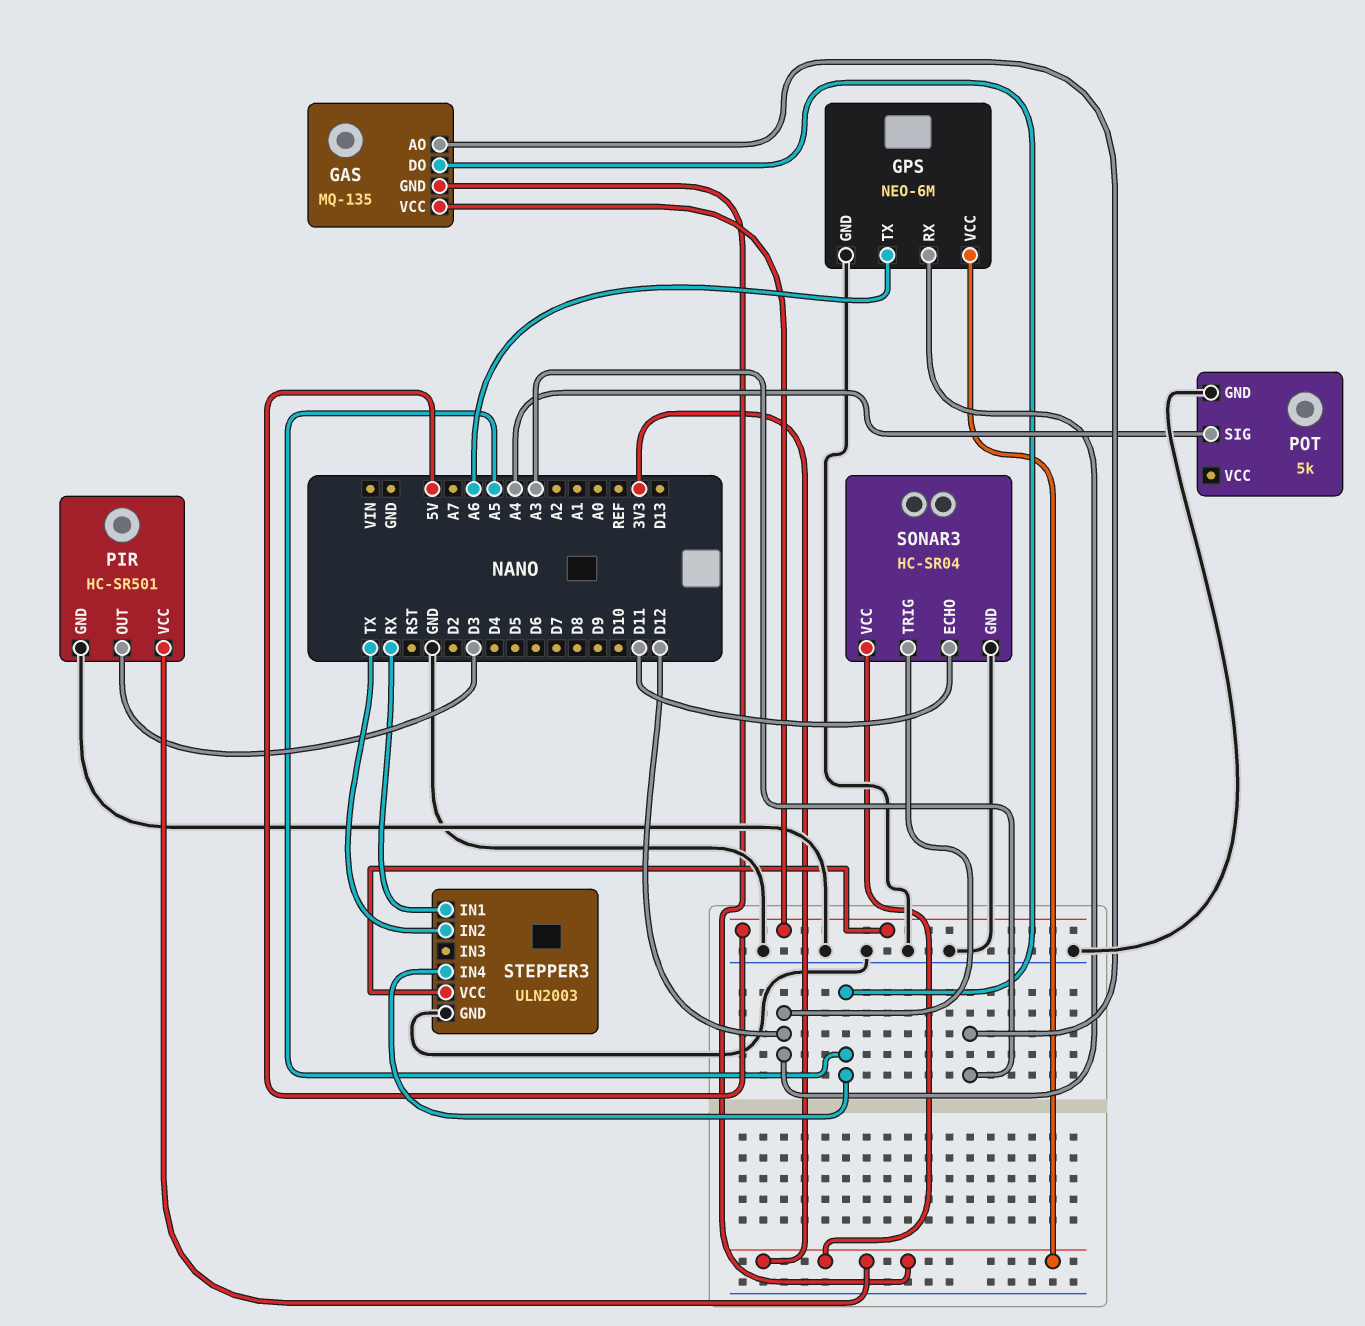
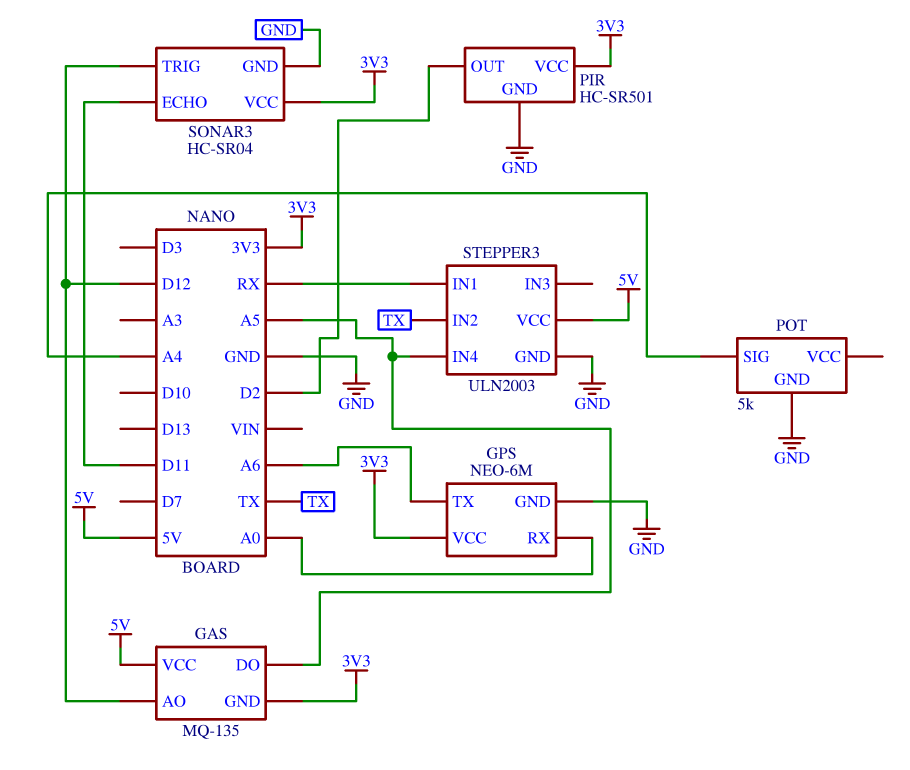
GAS pin AO: A3 -> D12
GPS pin RX: D12 -> A0
PIR pin OUT: D3 -> D2

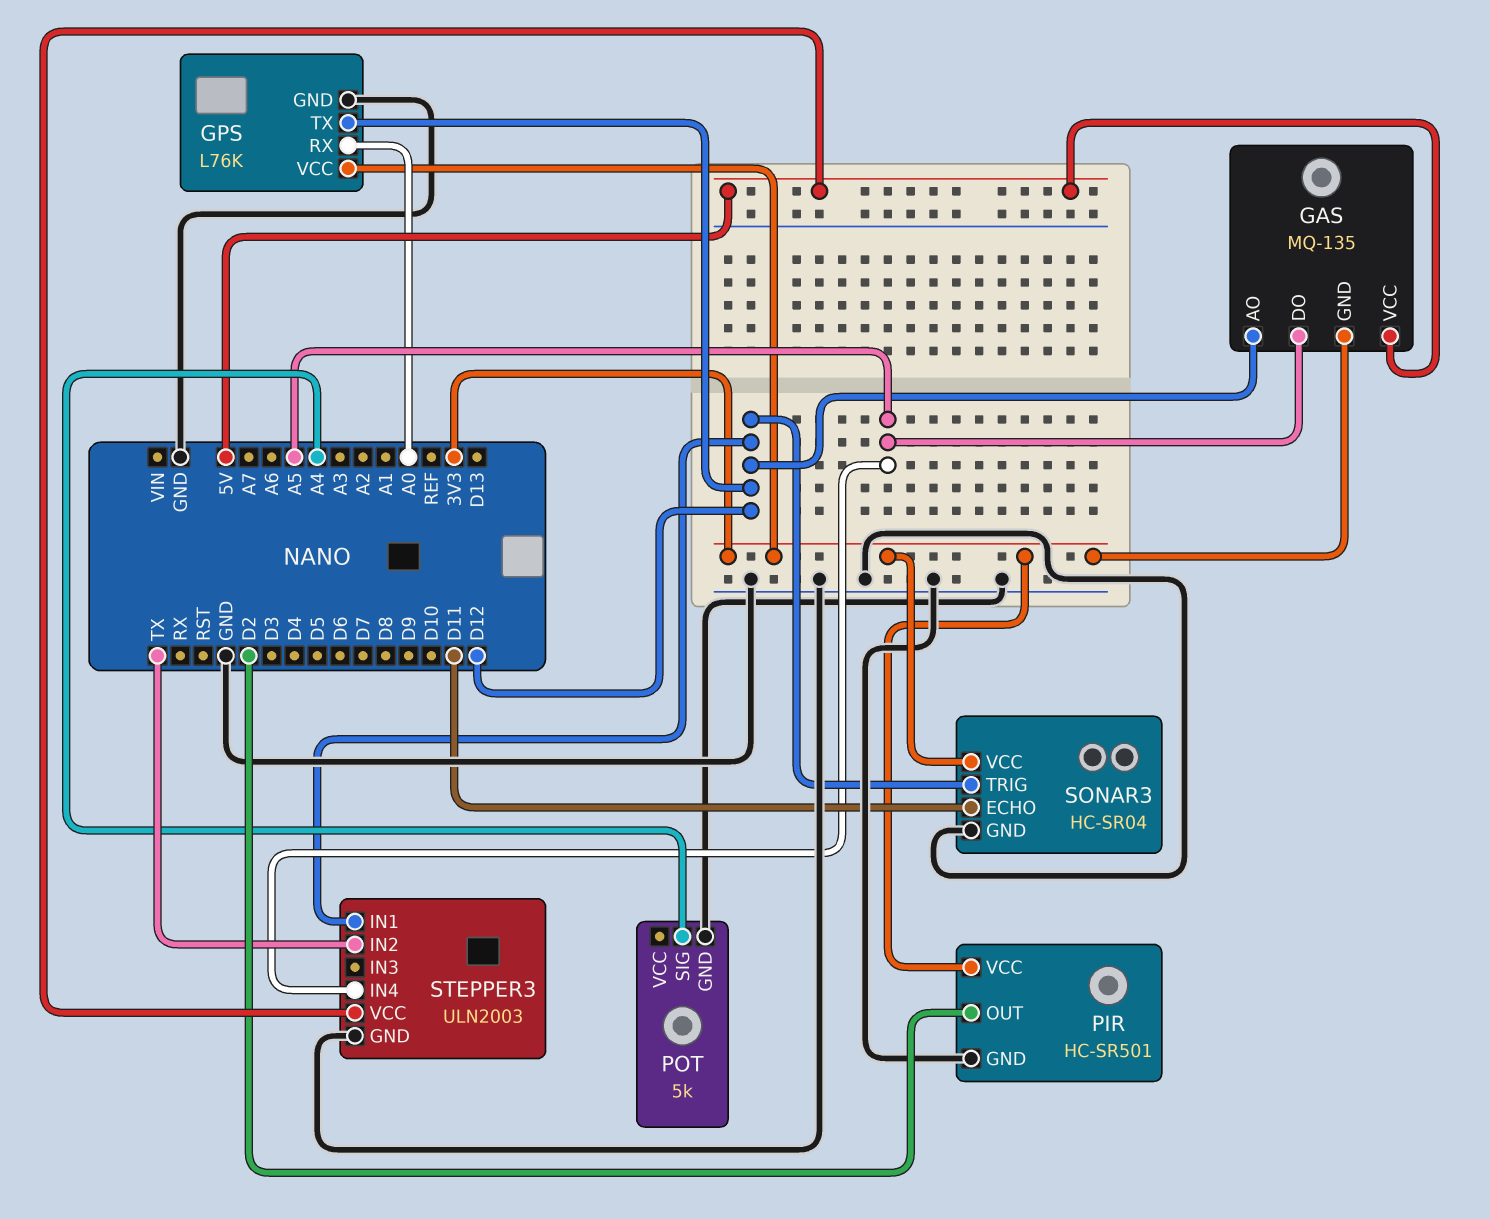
GPS: NEO-6M -> L76K
GPS pin TX: A6 -> D12
STEPPER3 pin IN1: RX -> D12

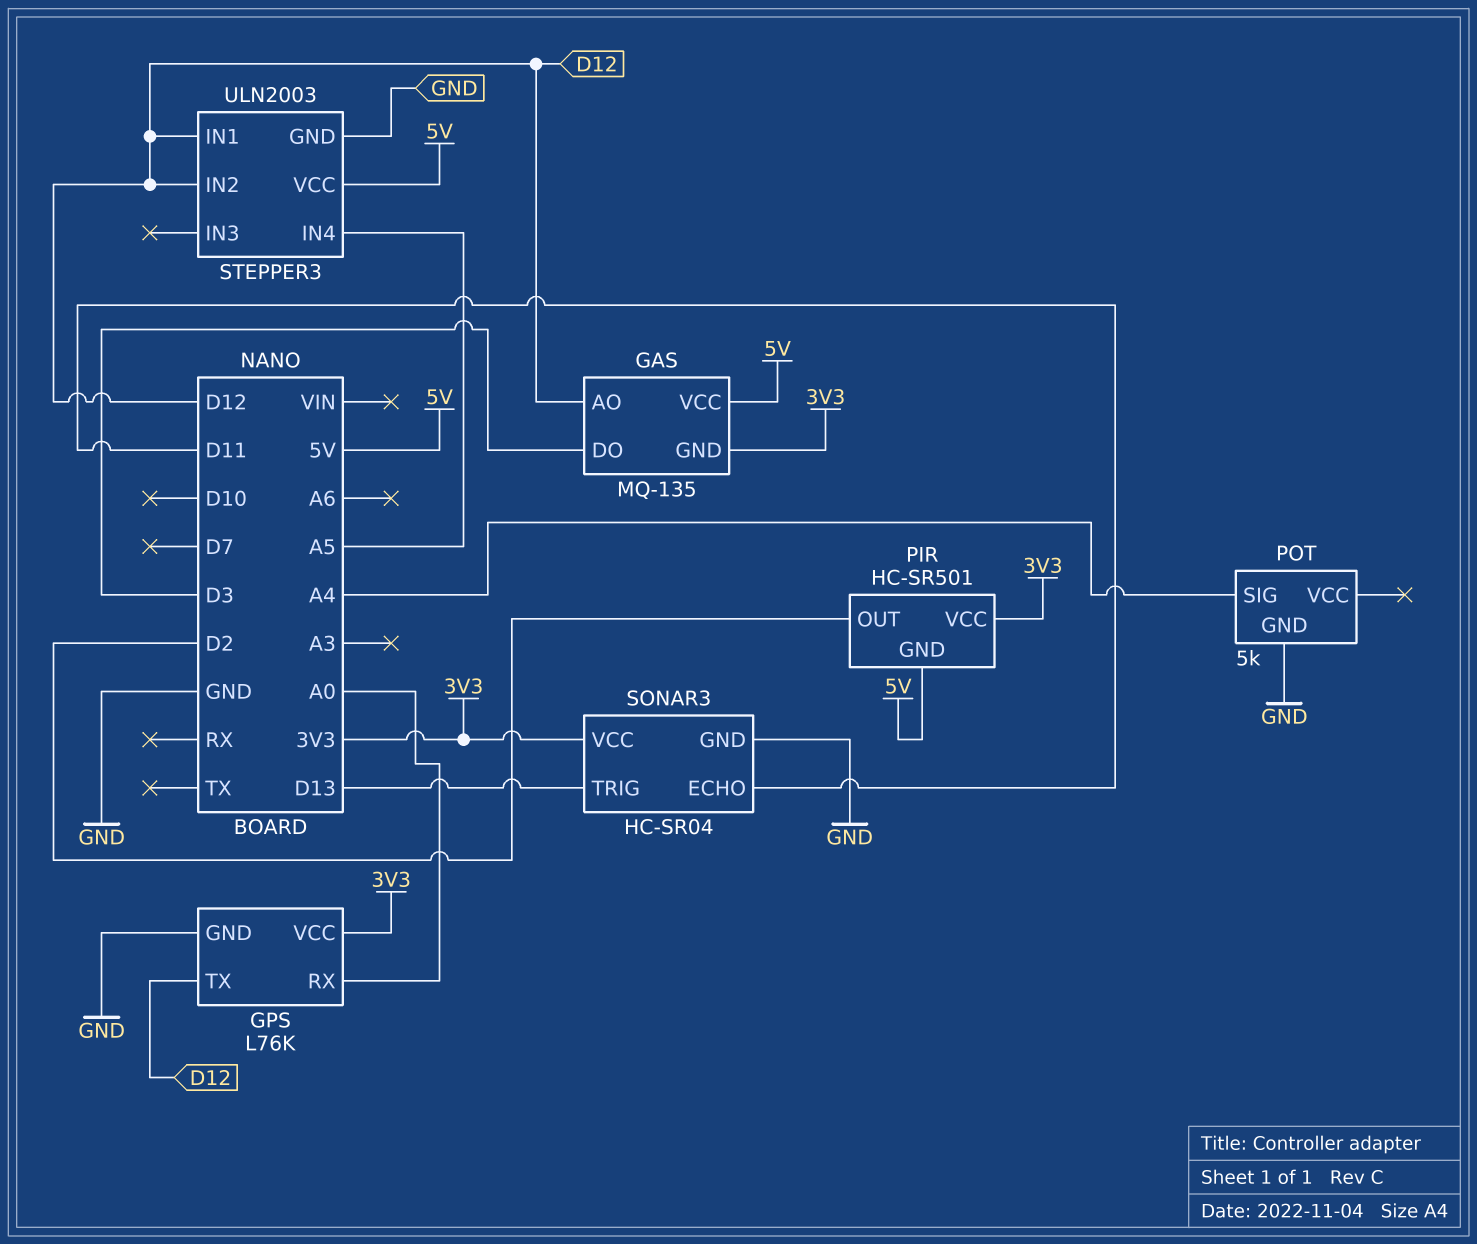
GAS pin DO: A5 -> D3
PIR pin GND: GND -> 5V
SONAR3 pin TRIG: D12 -> D13
STEPPER3 pin IN2: TX -> D12

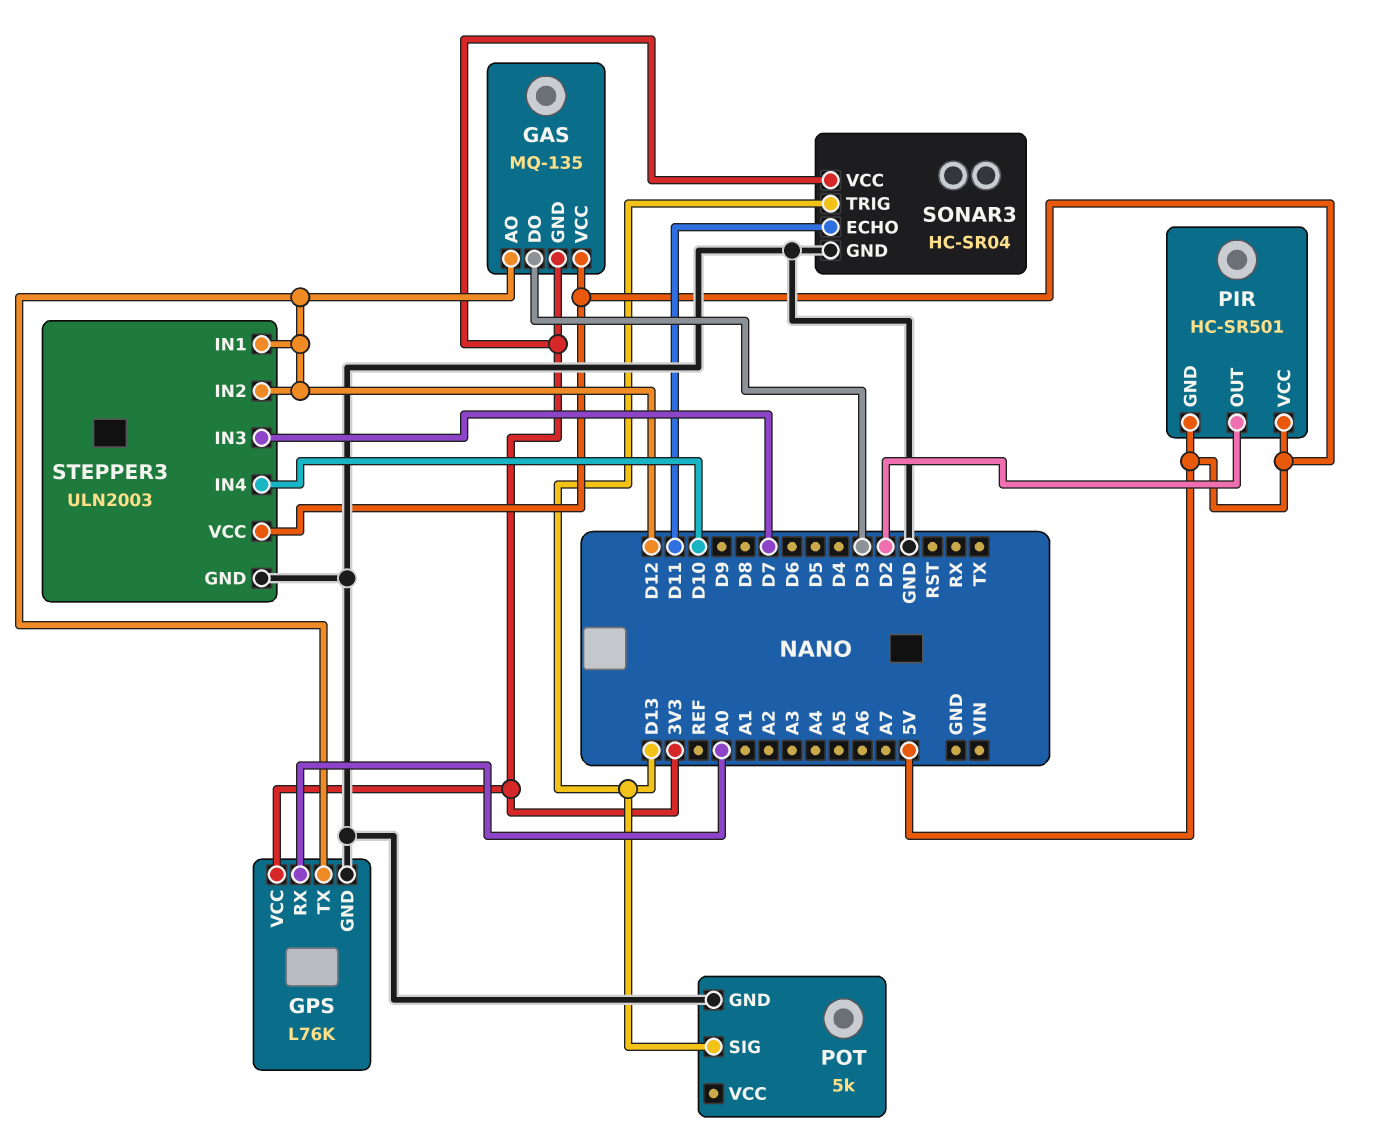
PIR pin VCC: 3V3 -> 5V
POT pin SIG: A4 -> D13
STEPPER3 pin IN3: none -> D7
STEPPER3 pin IN4: A5 -> D10

